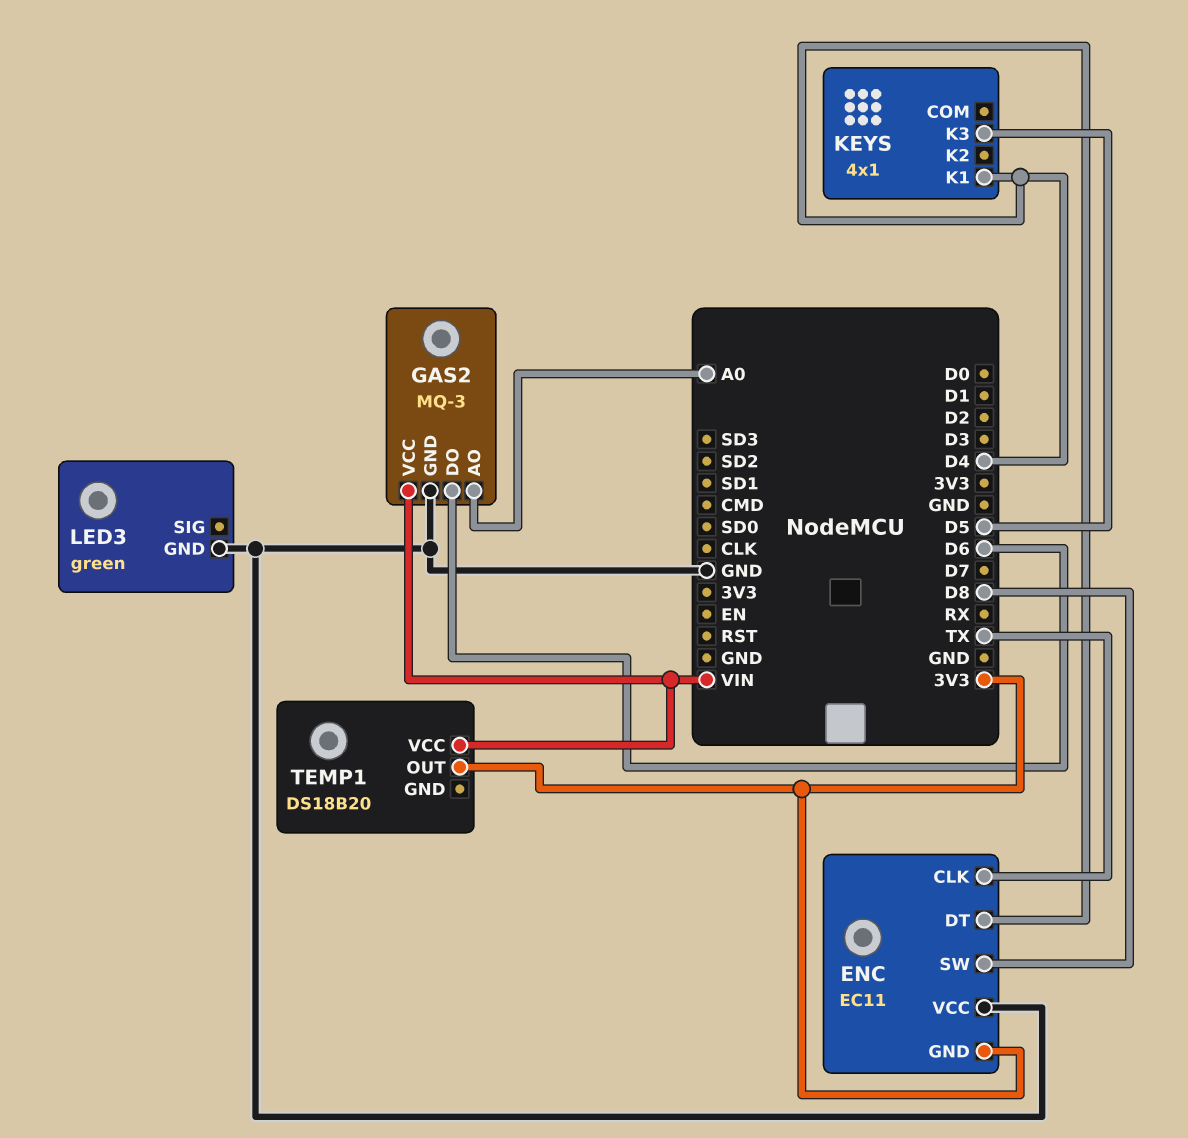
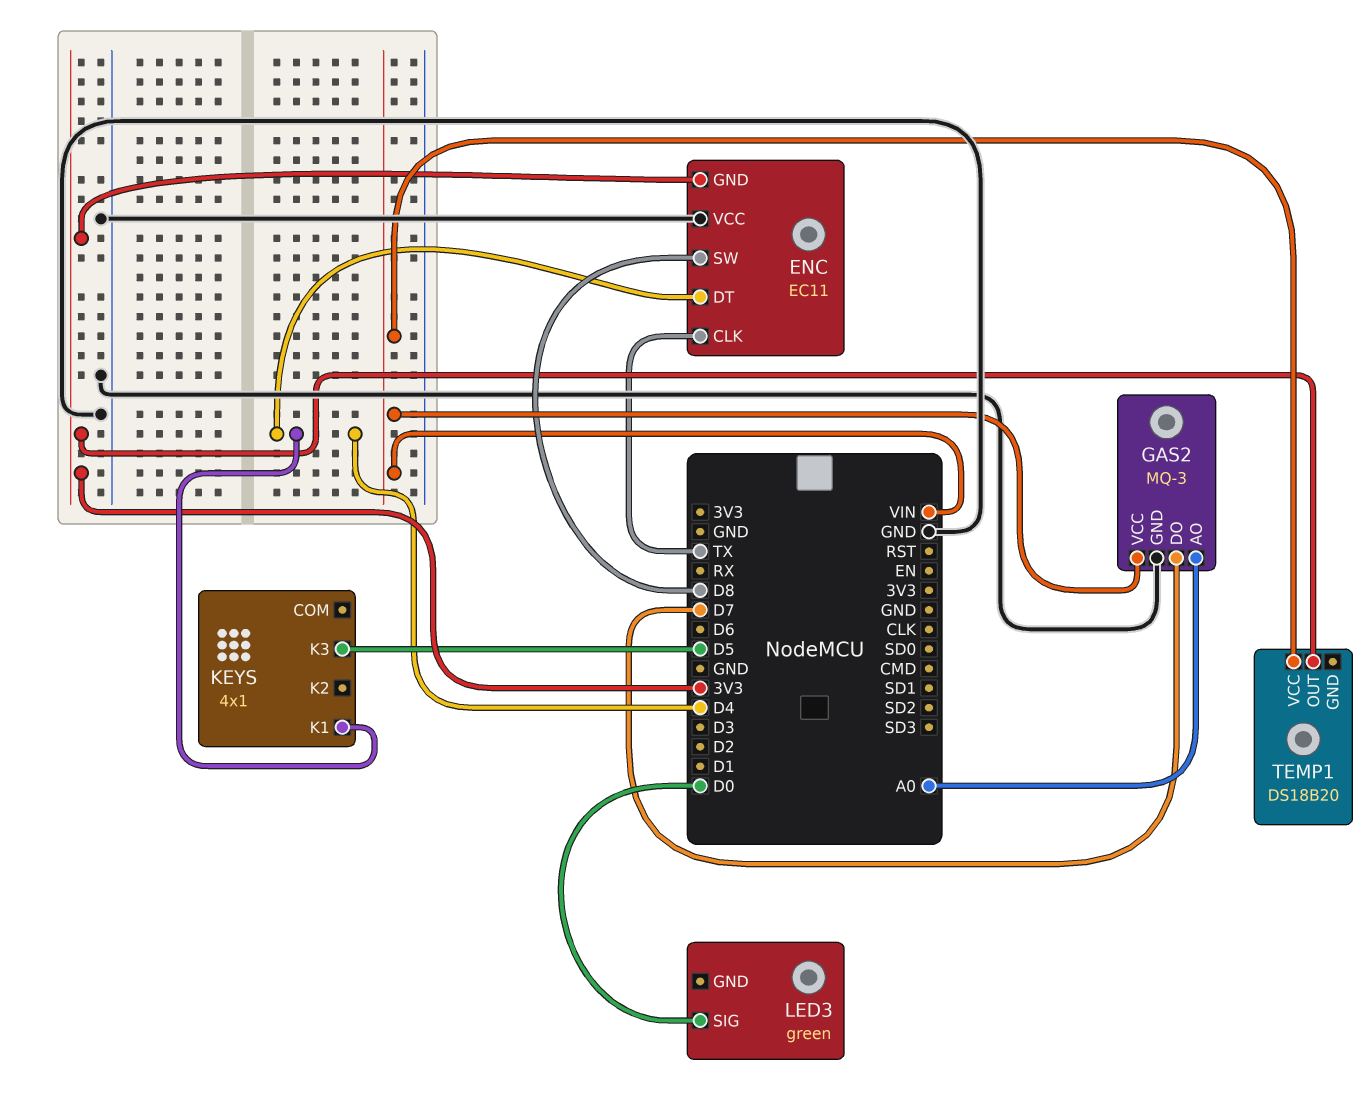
GAS2 pin DO: D6 -> D7
LED3 pin GND: GND -> none
LED3 pin SIG: none -> D0

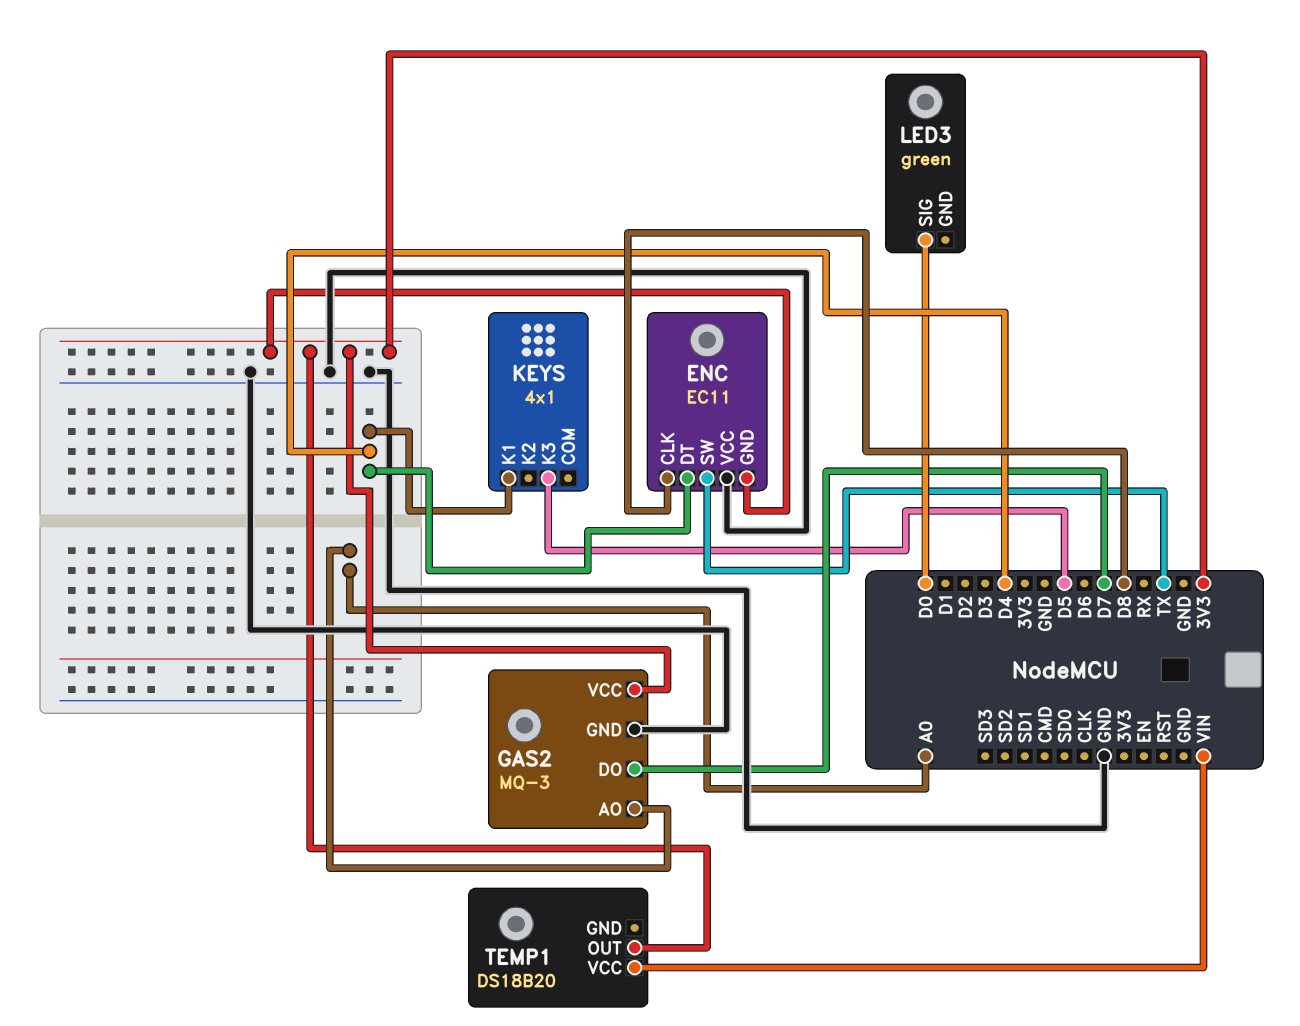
ENC pin CLK: TX -> D8
ENC pin SW: D8 -> TX
GAS2 pin VCC: VIN -> 3V3

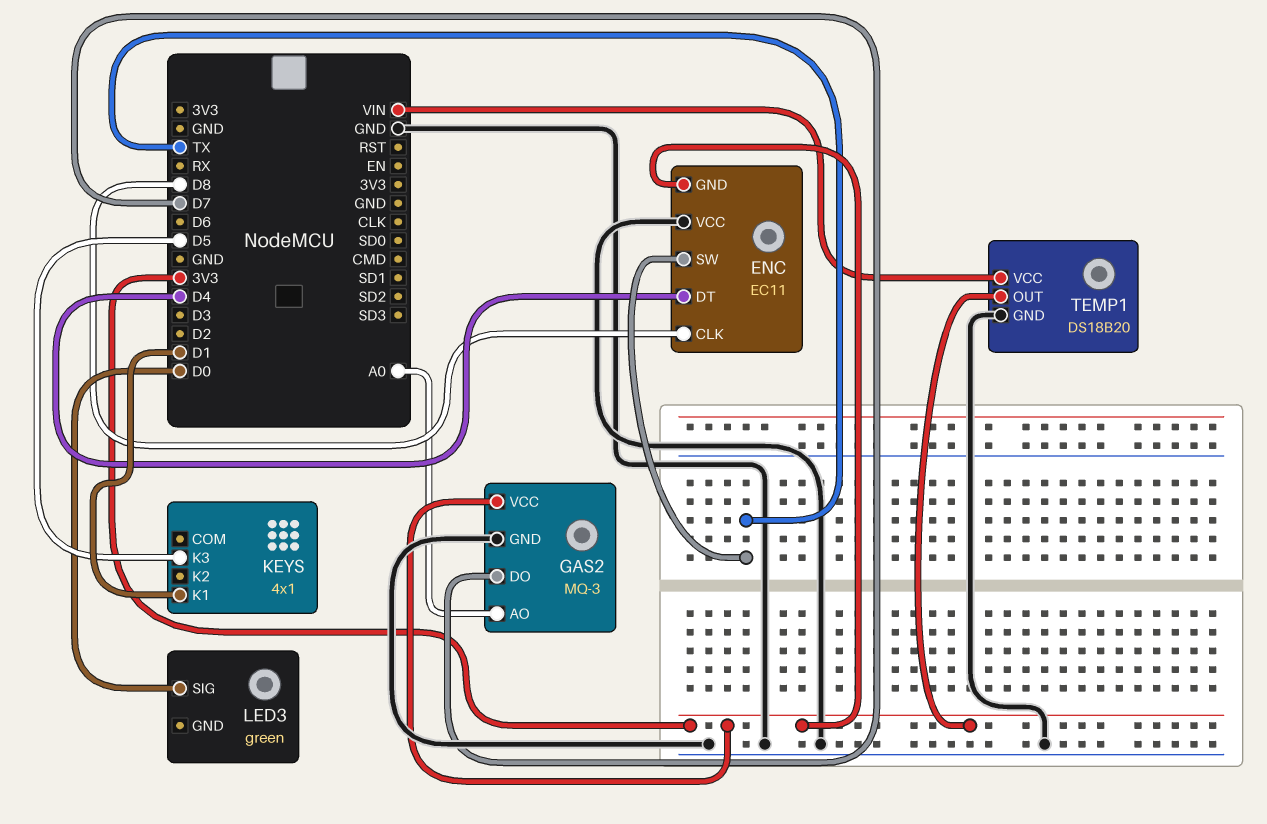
KEYS pin K1: D4 -> D1
TEMP1 pin GND: none -> GND

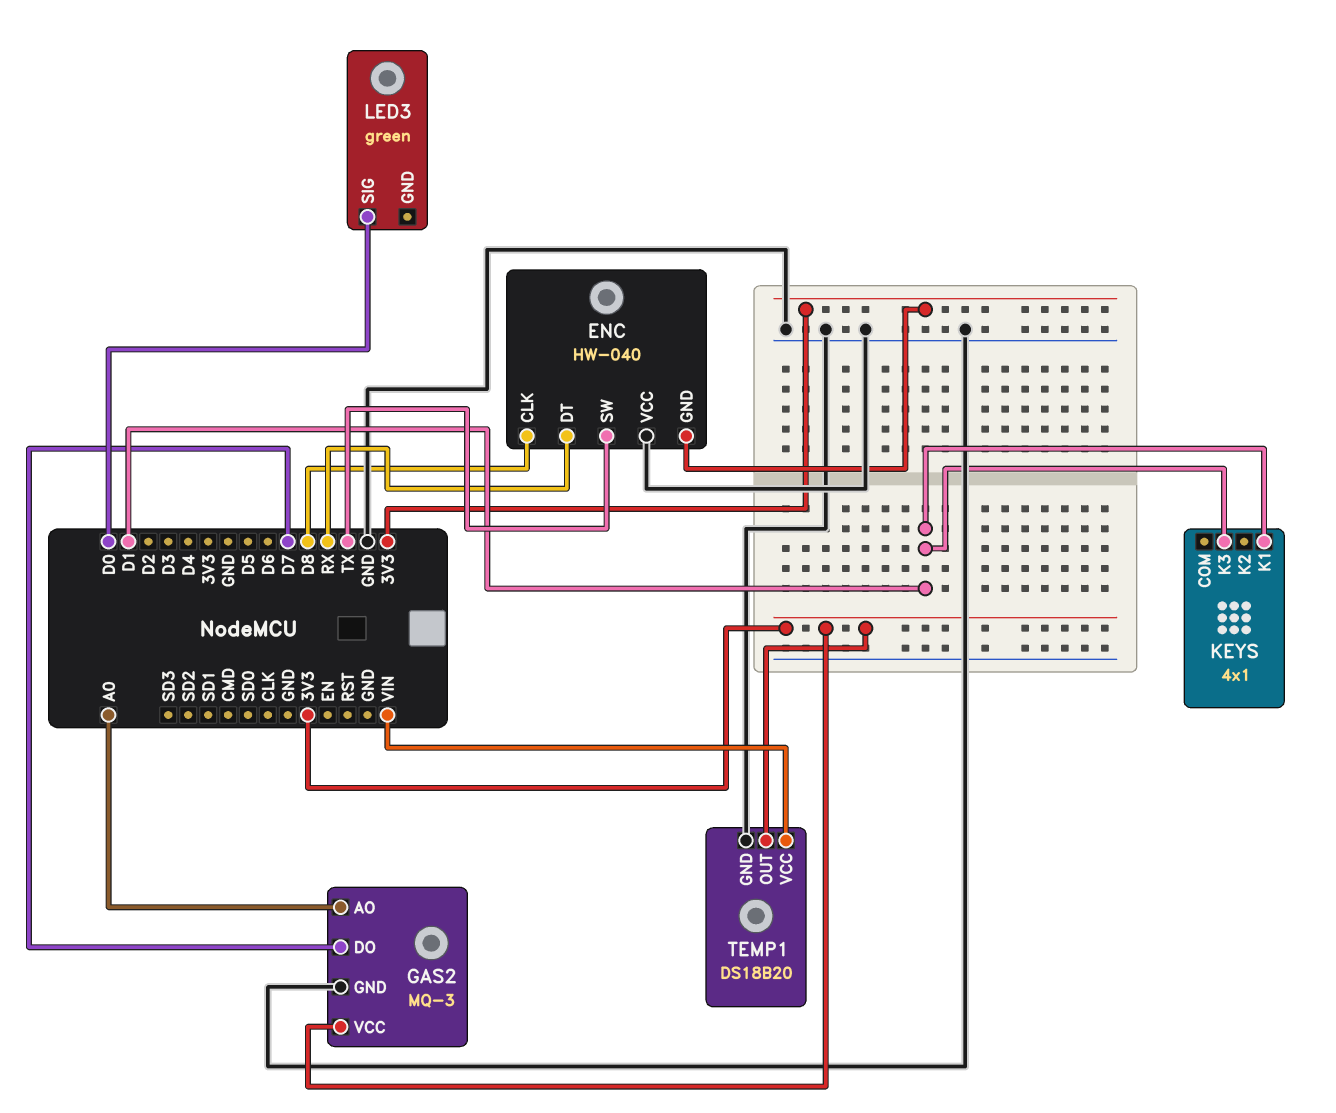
ENC: EC11 -> HW-040
ENC pin DT: D4 -> RX
KEYS pin K3: D5 -> D1

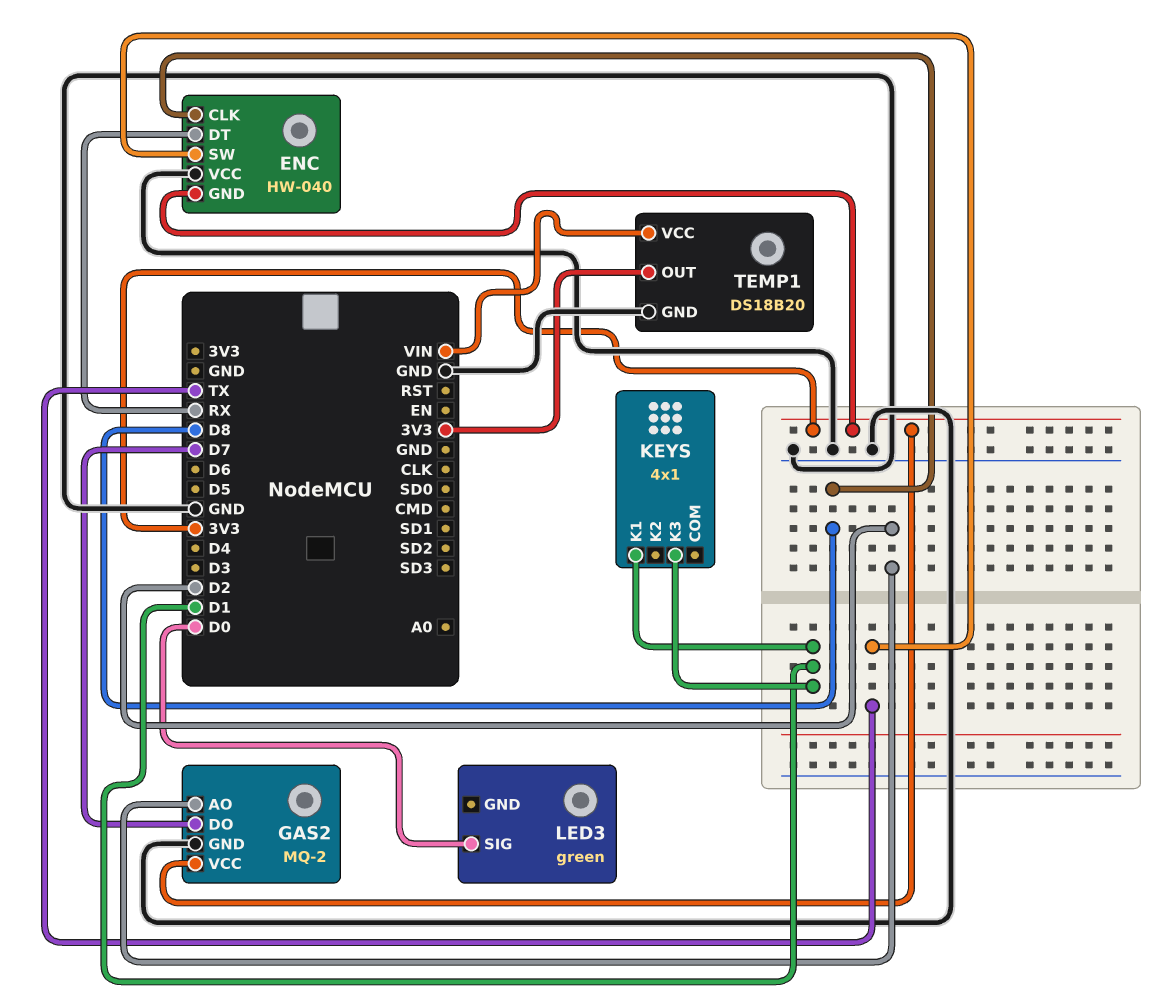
GAS2: MQ-3 -> MQ-2
GAS2 pin AO: A0 -> D2

